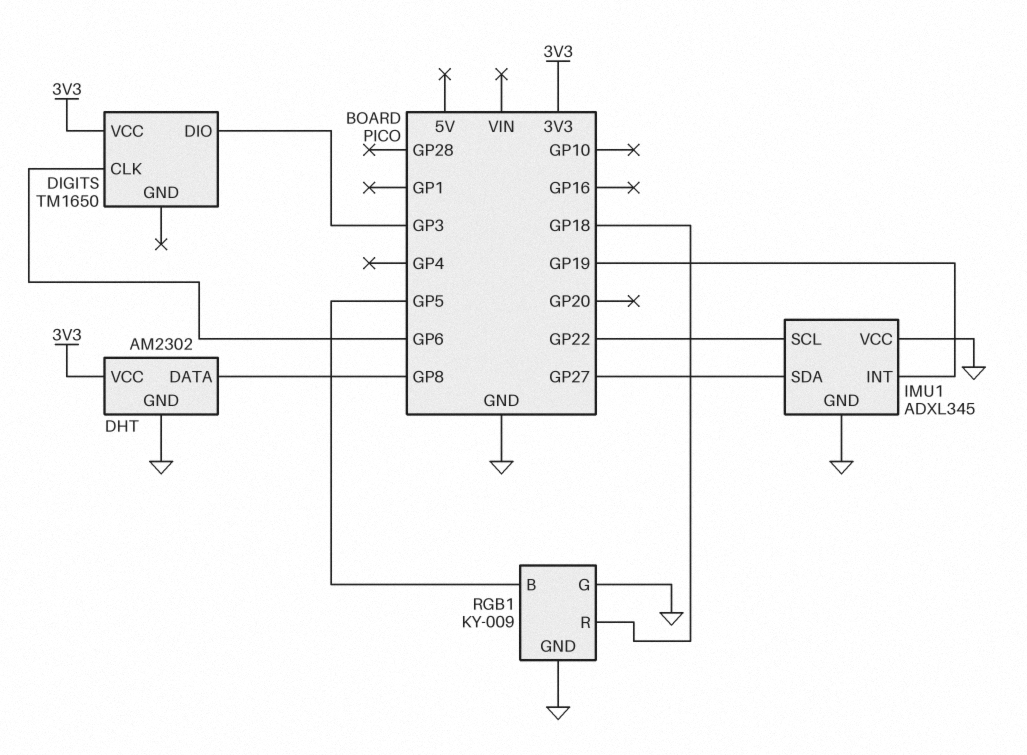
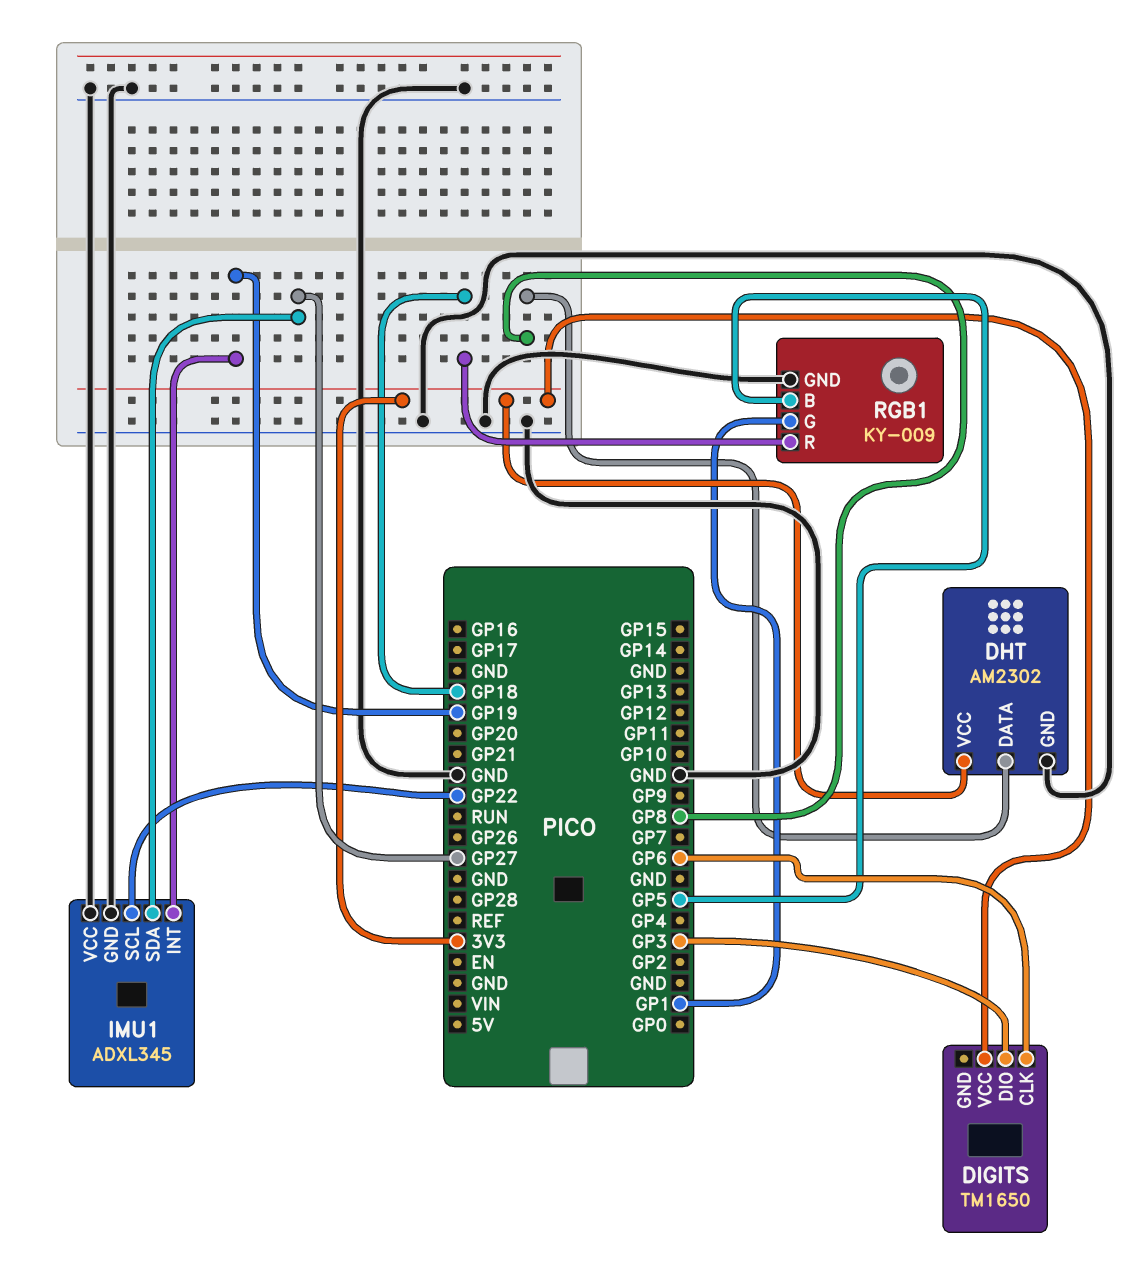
RGB1 pin G: GND -> GP1

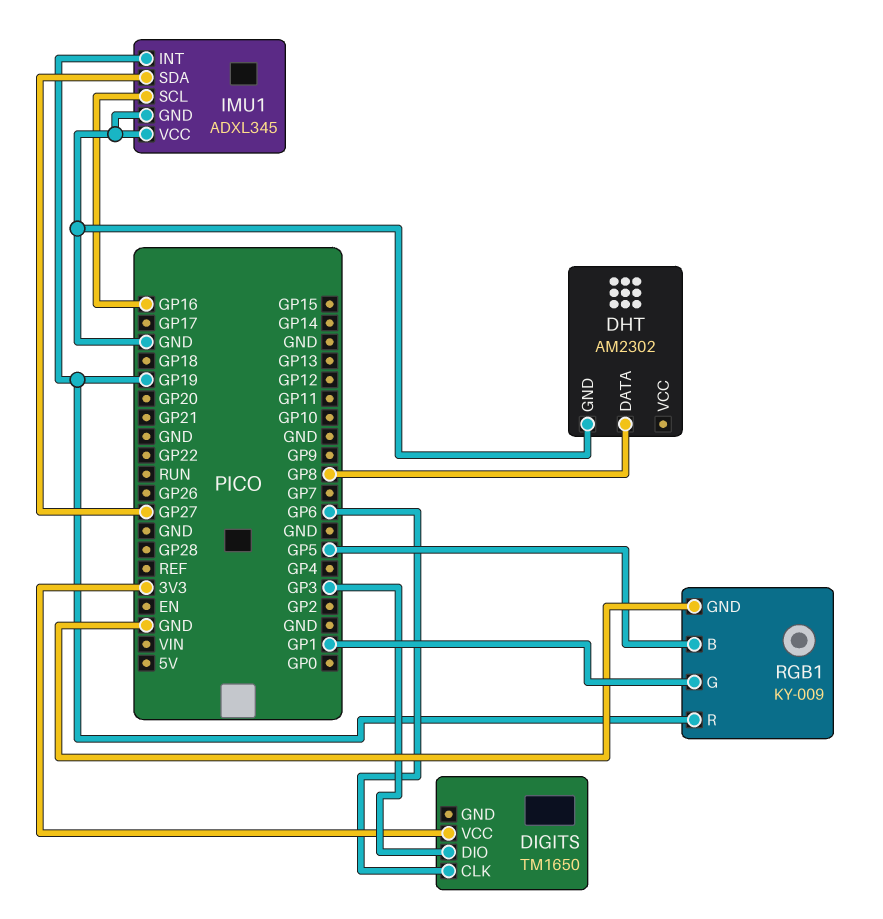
DHT pin VCC: 3V3 -> none
IMU1 pin SCL: GP22 -> GP16
RGB1 pin R: GP18 -> GP19

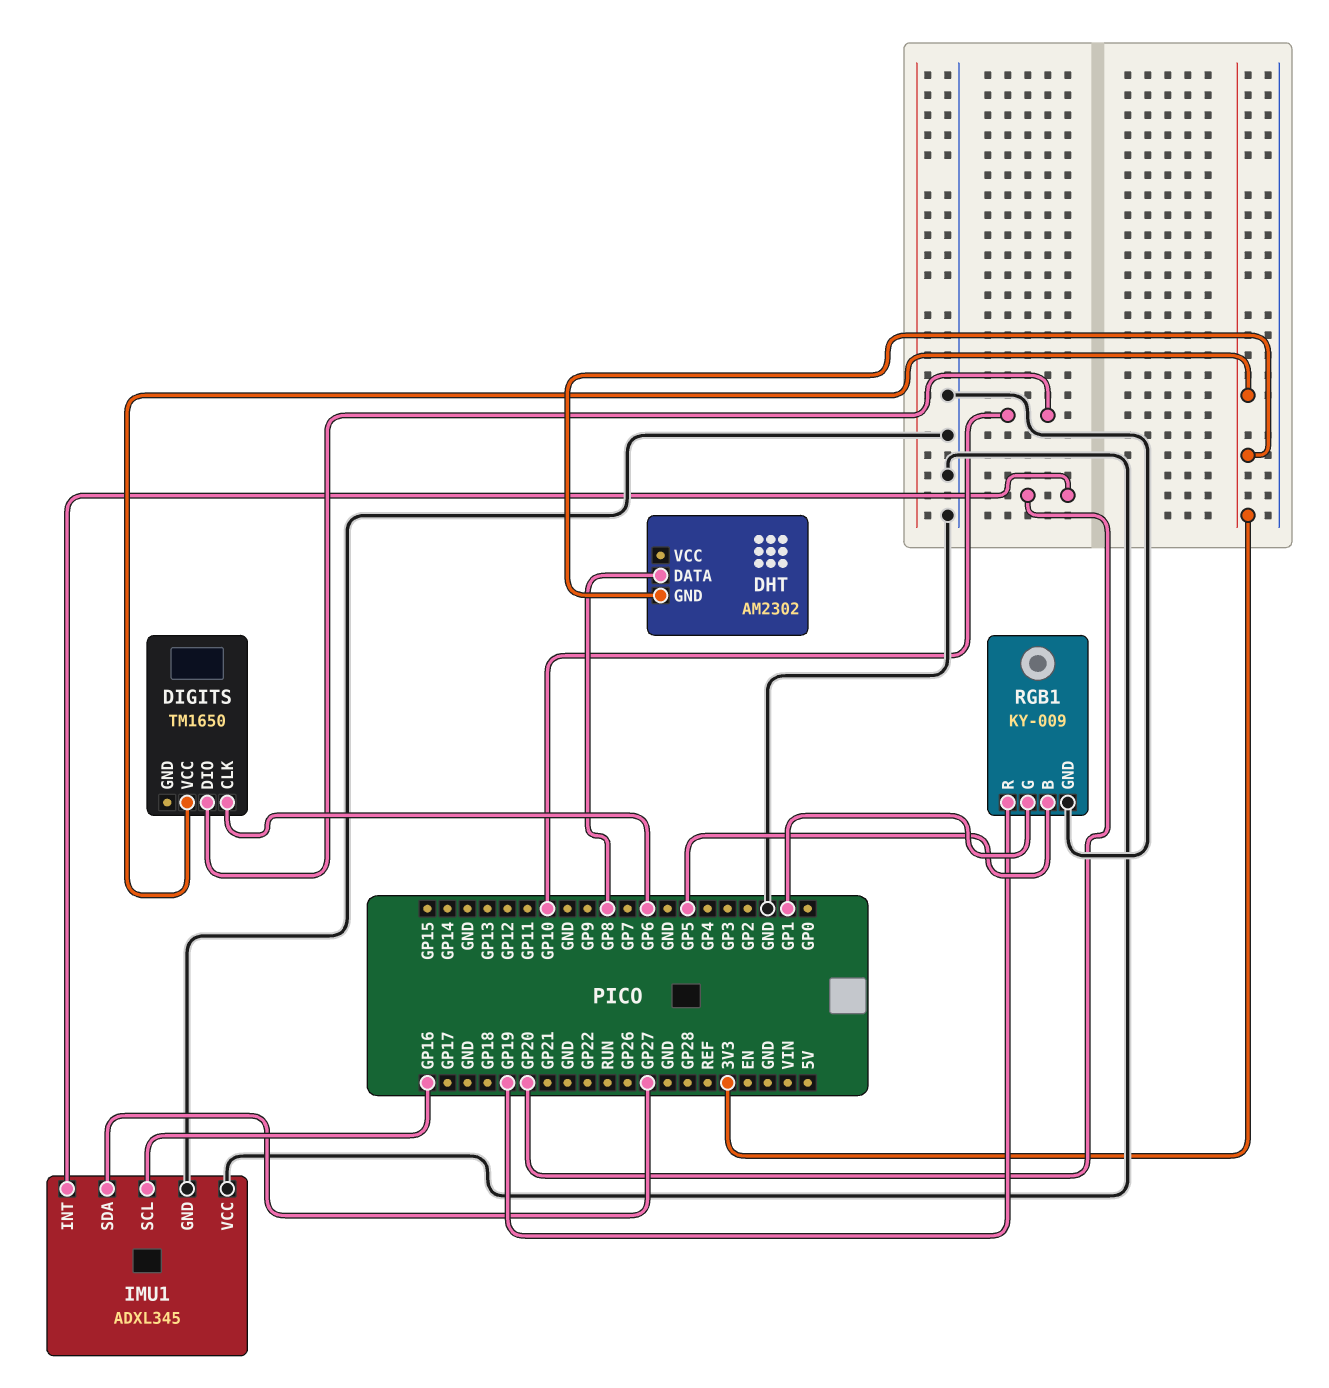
DHT pin GND: GND -> 3V3
DIGITS pin DIO: GP3 -> GP10
IMU1 pin INT: GP19 -> GP20

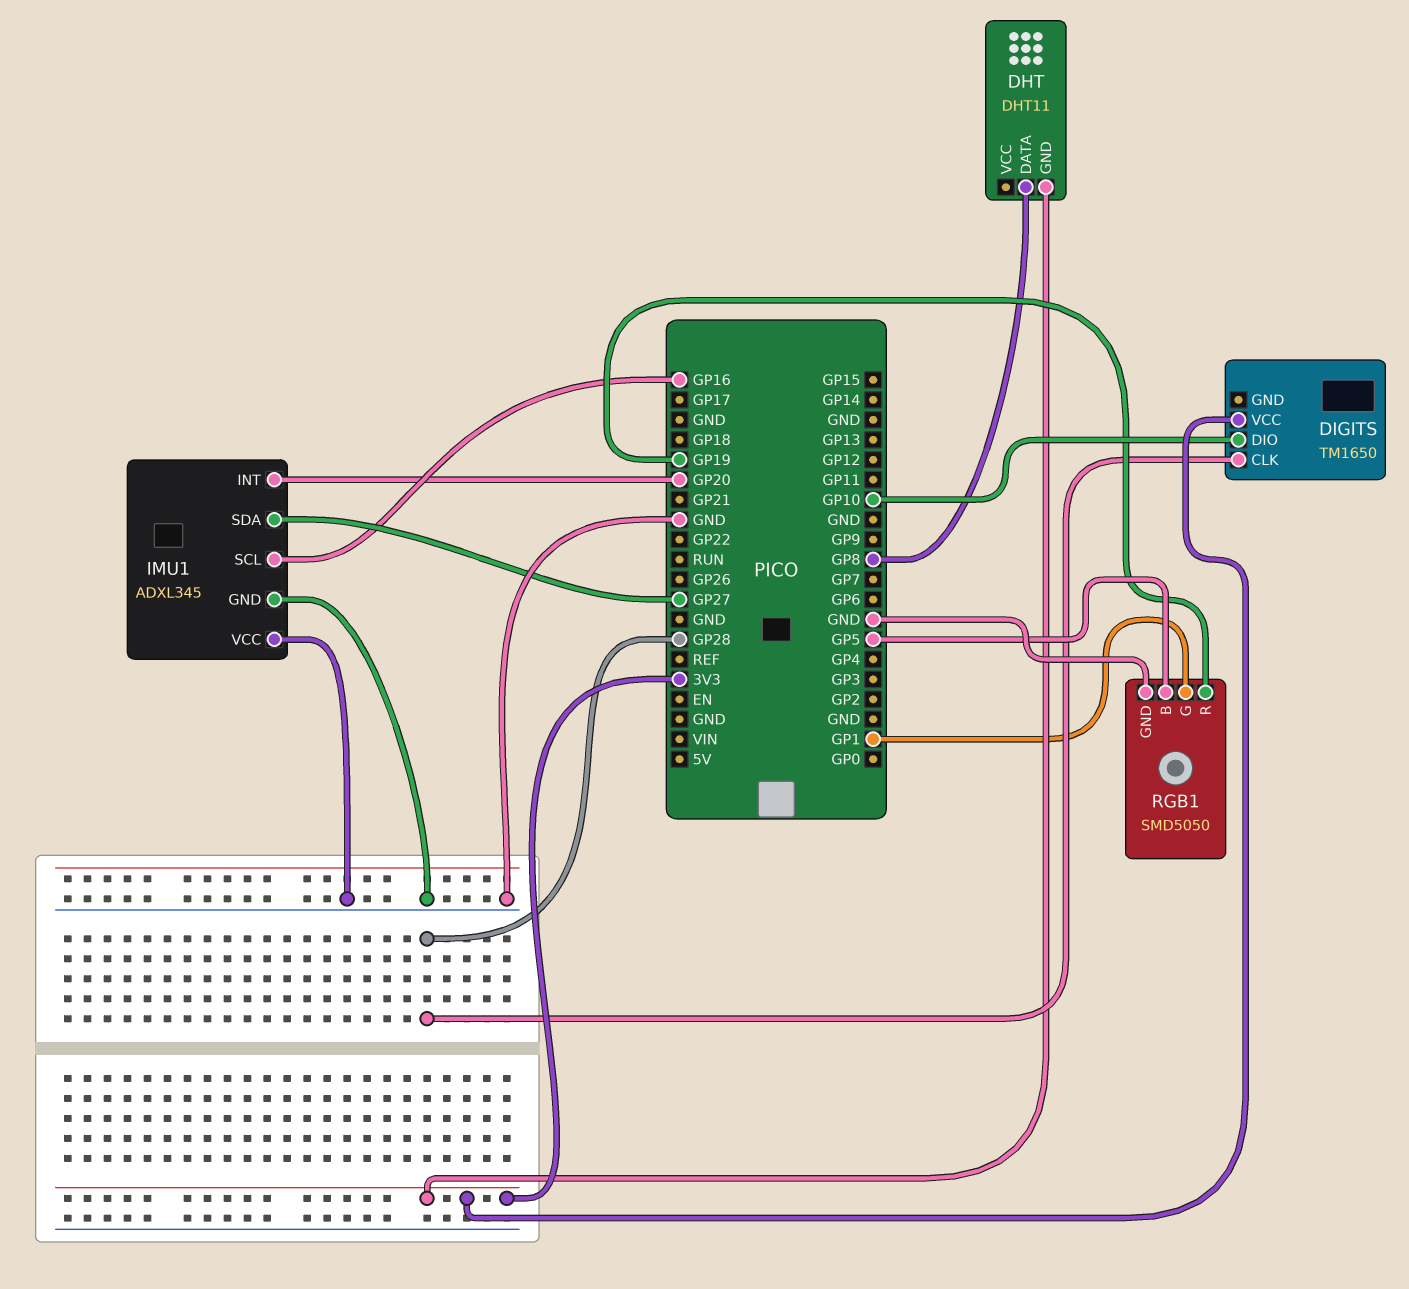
DHT: AM2302 -> DHT11
DIGITS pin CLK: GP6 -> GP28
RGB1: KY-009 -> SMD5050

